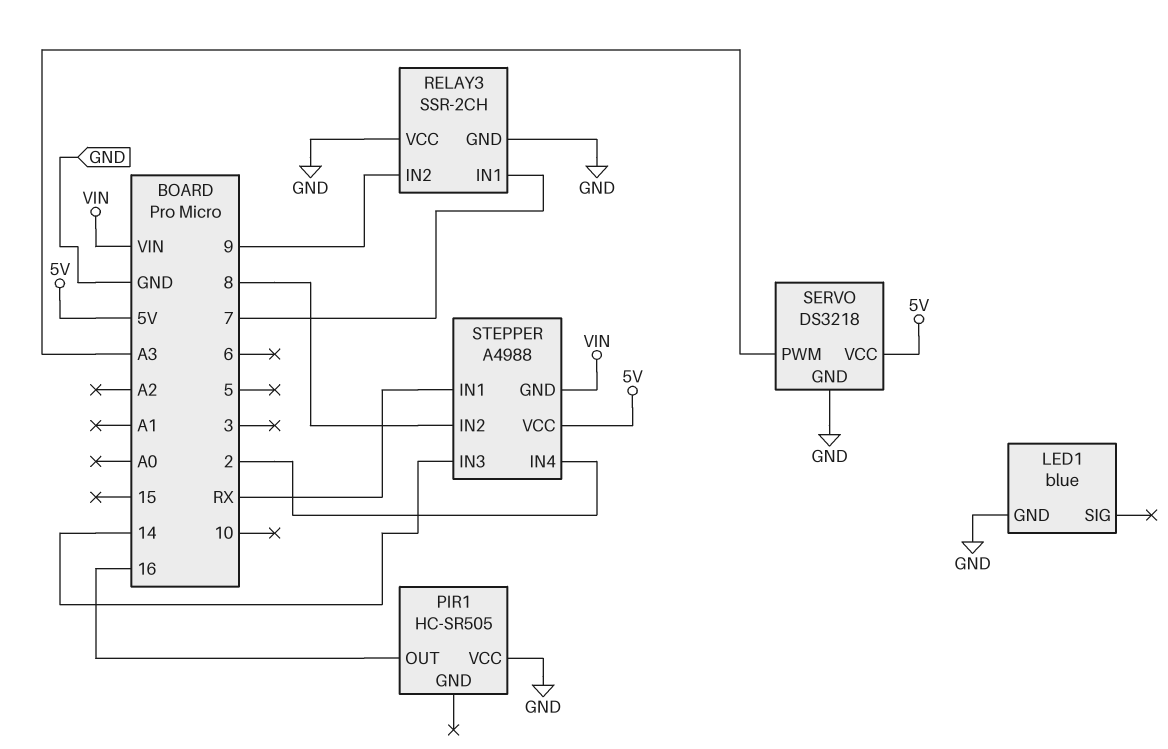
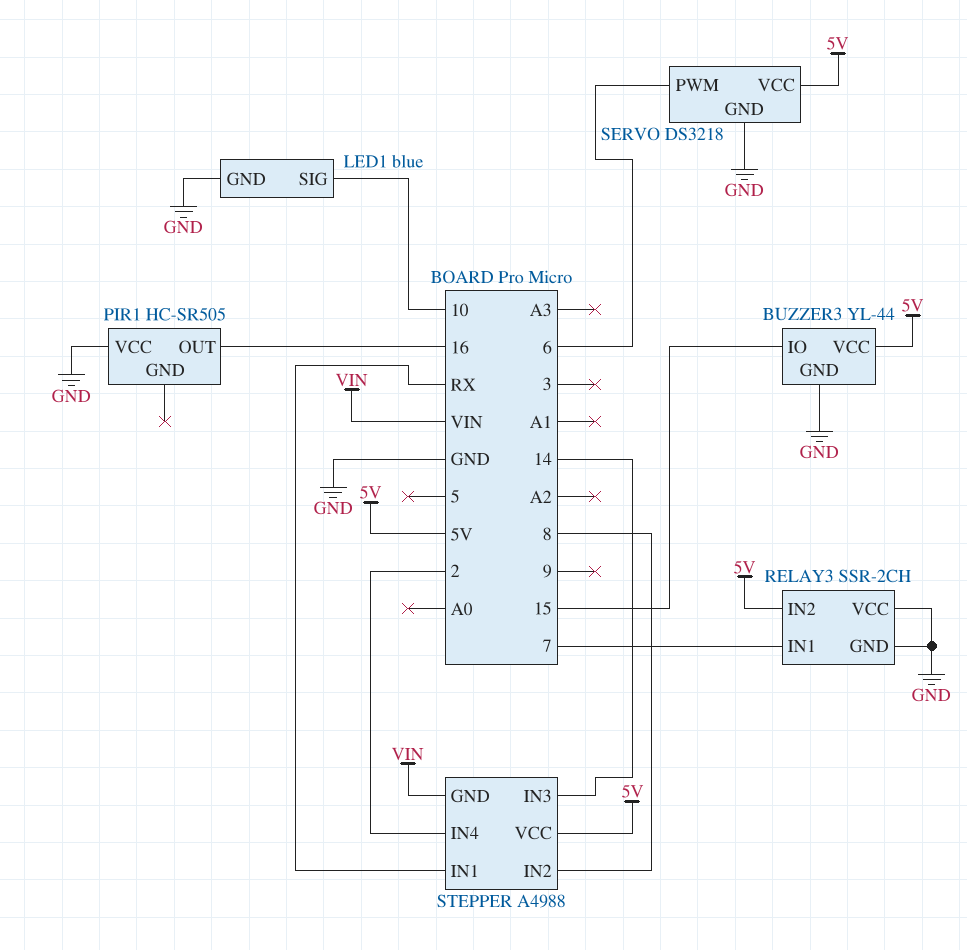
BUZZER3: none -> YL-44
BUZZER3 pin GND: none -> GND
BUZZER3 pin IO: none -> 15
BUZZER3 pin VCC: none -> 5V
LED1 pin SIG: none -> 10
RELAY3 pin IN2: 9 -> 5V
SERVO pin PWM: A3 -> 6

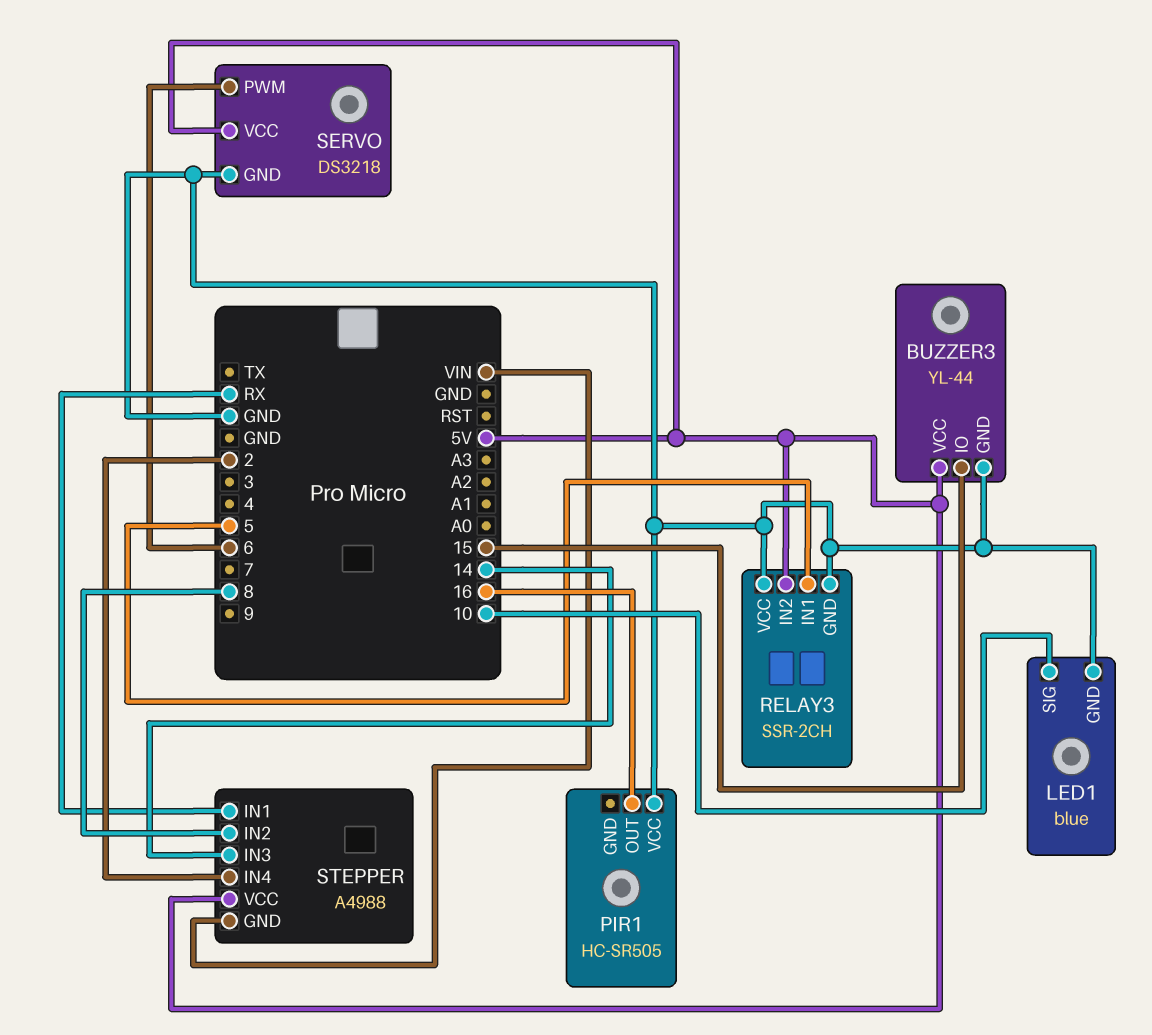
RELAY3 pin IN1: 7 -> 5

